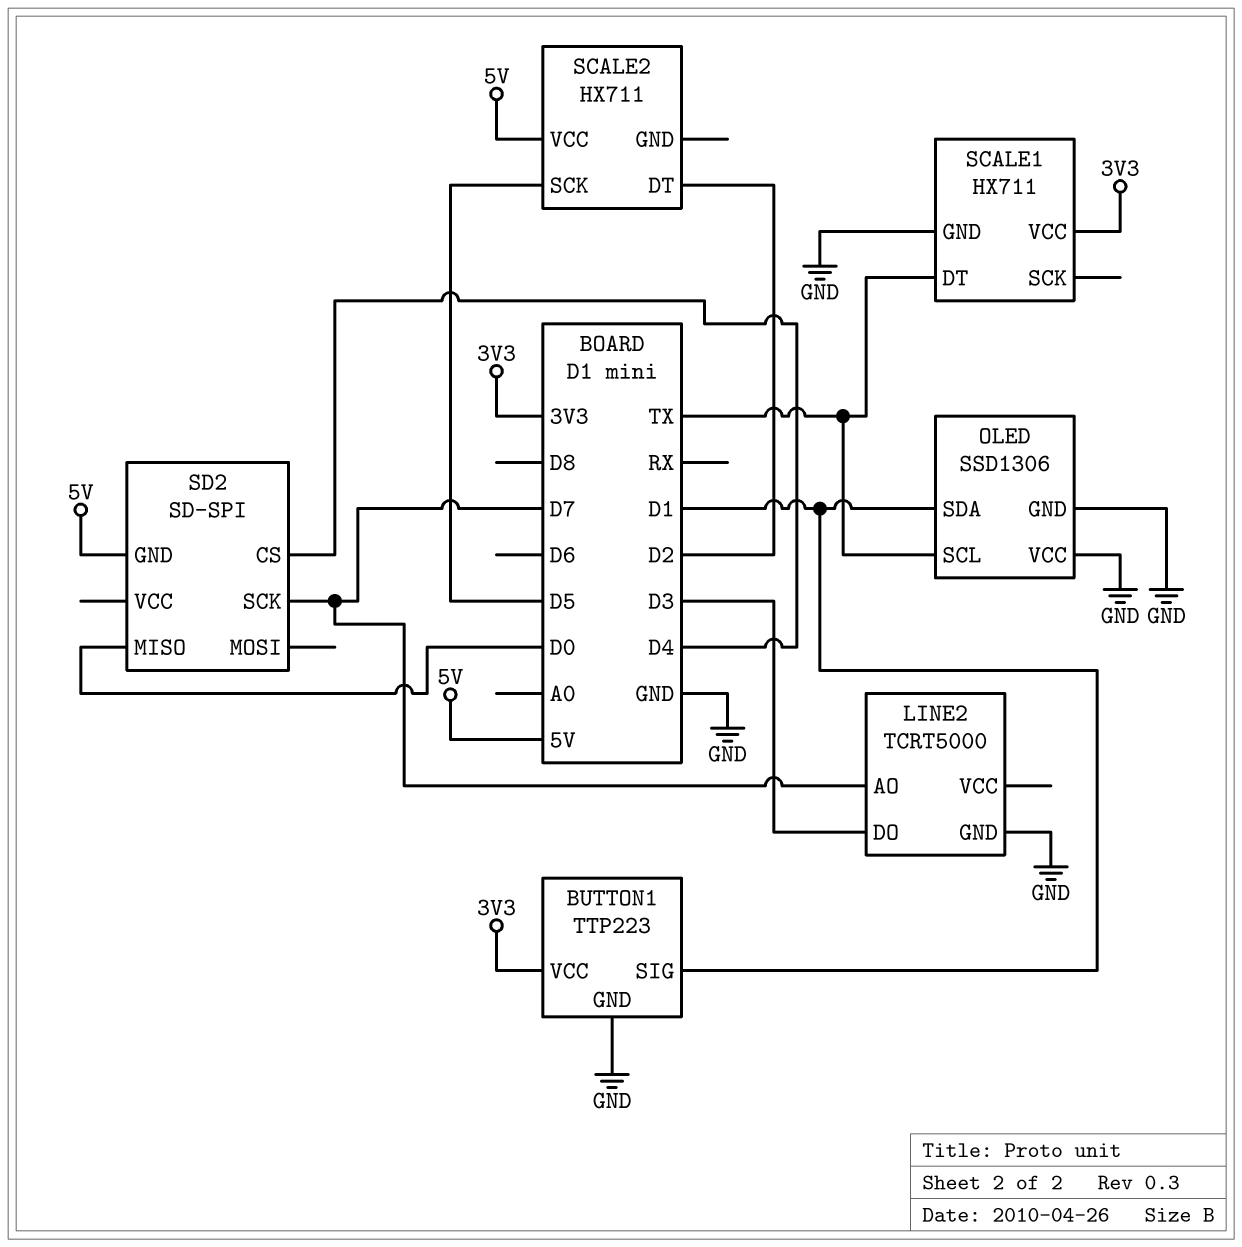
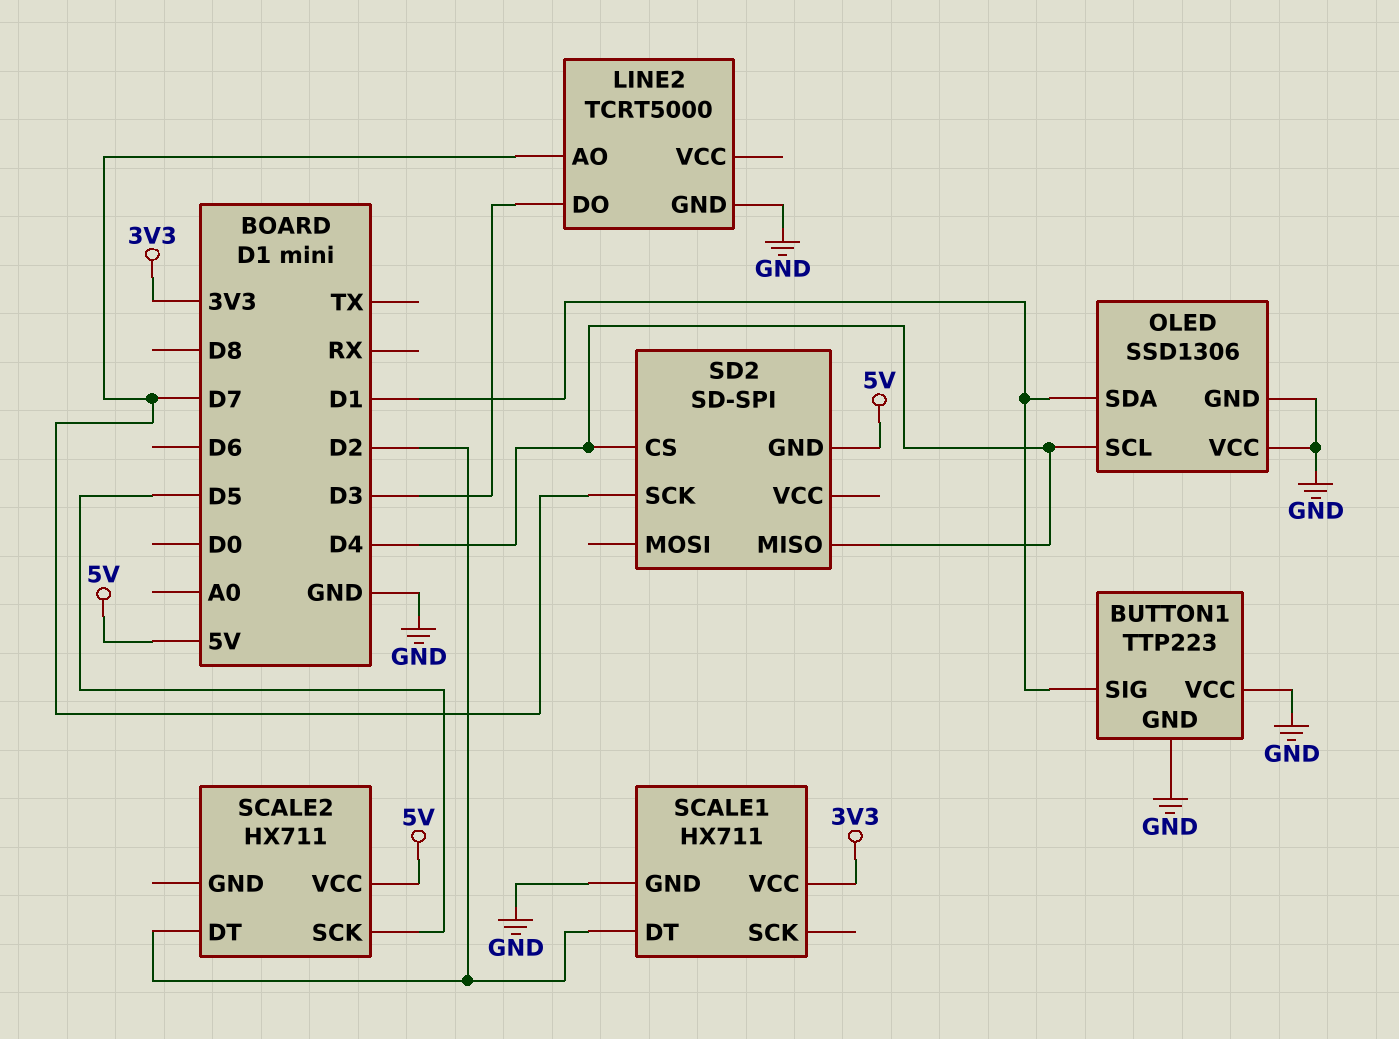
BUTTON1 pin VCC: 3V3 -> GND
OLED pin SCL: TX -> D4
SCALE1 pin DT: TX -> D2
SD2 pin MISO: D0 -> D4

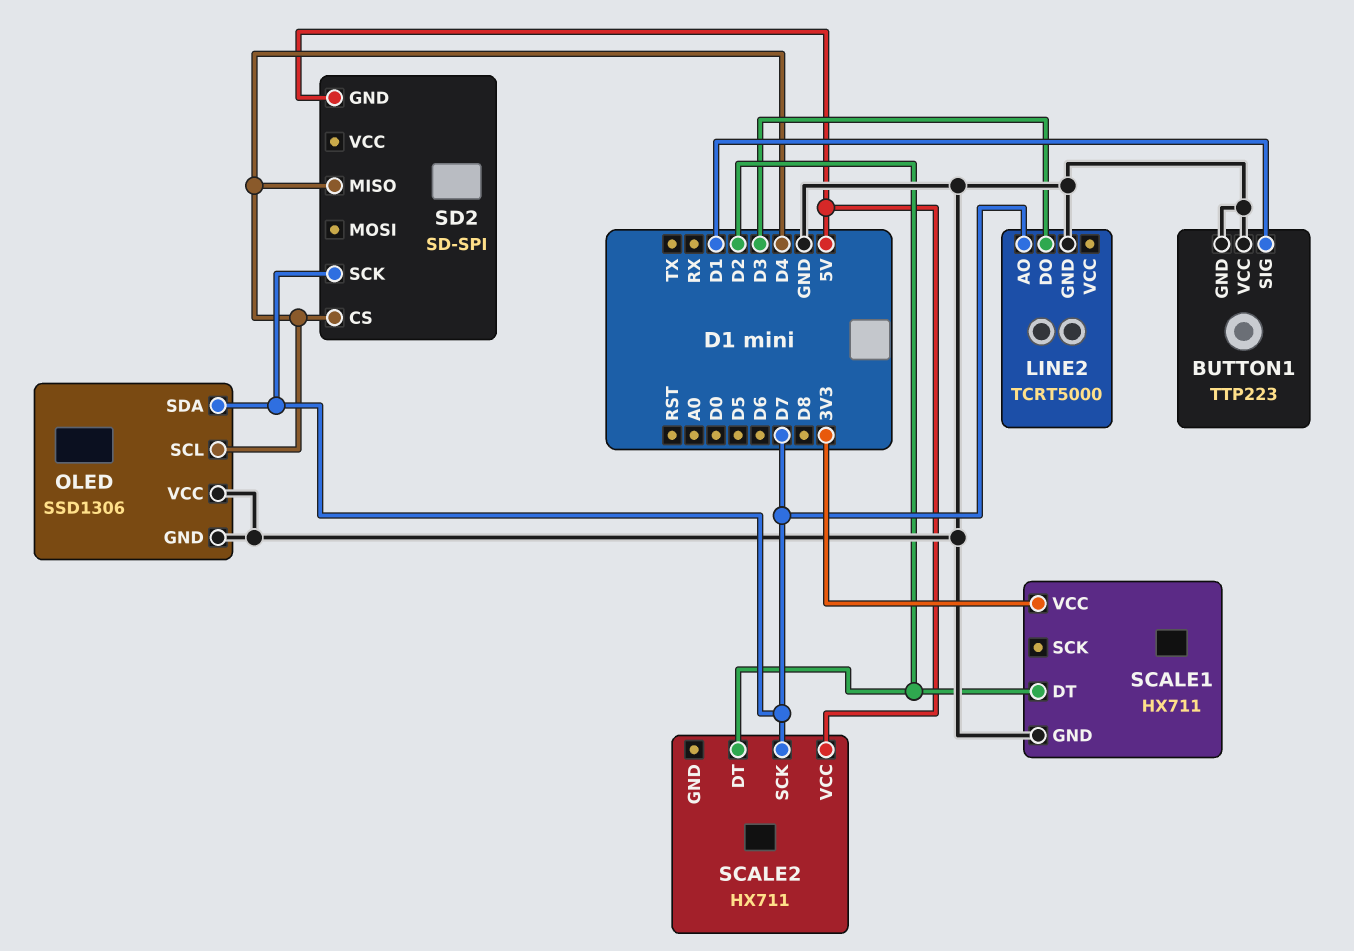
OLED pin SDA: D1 -> D7
SCALE2 pin SCK: D5 -> D7

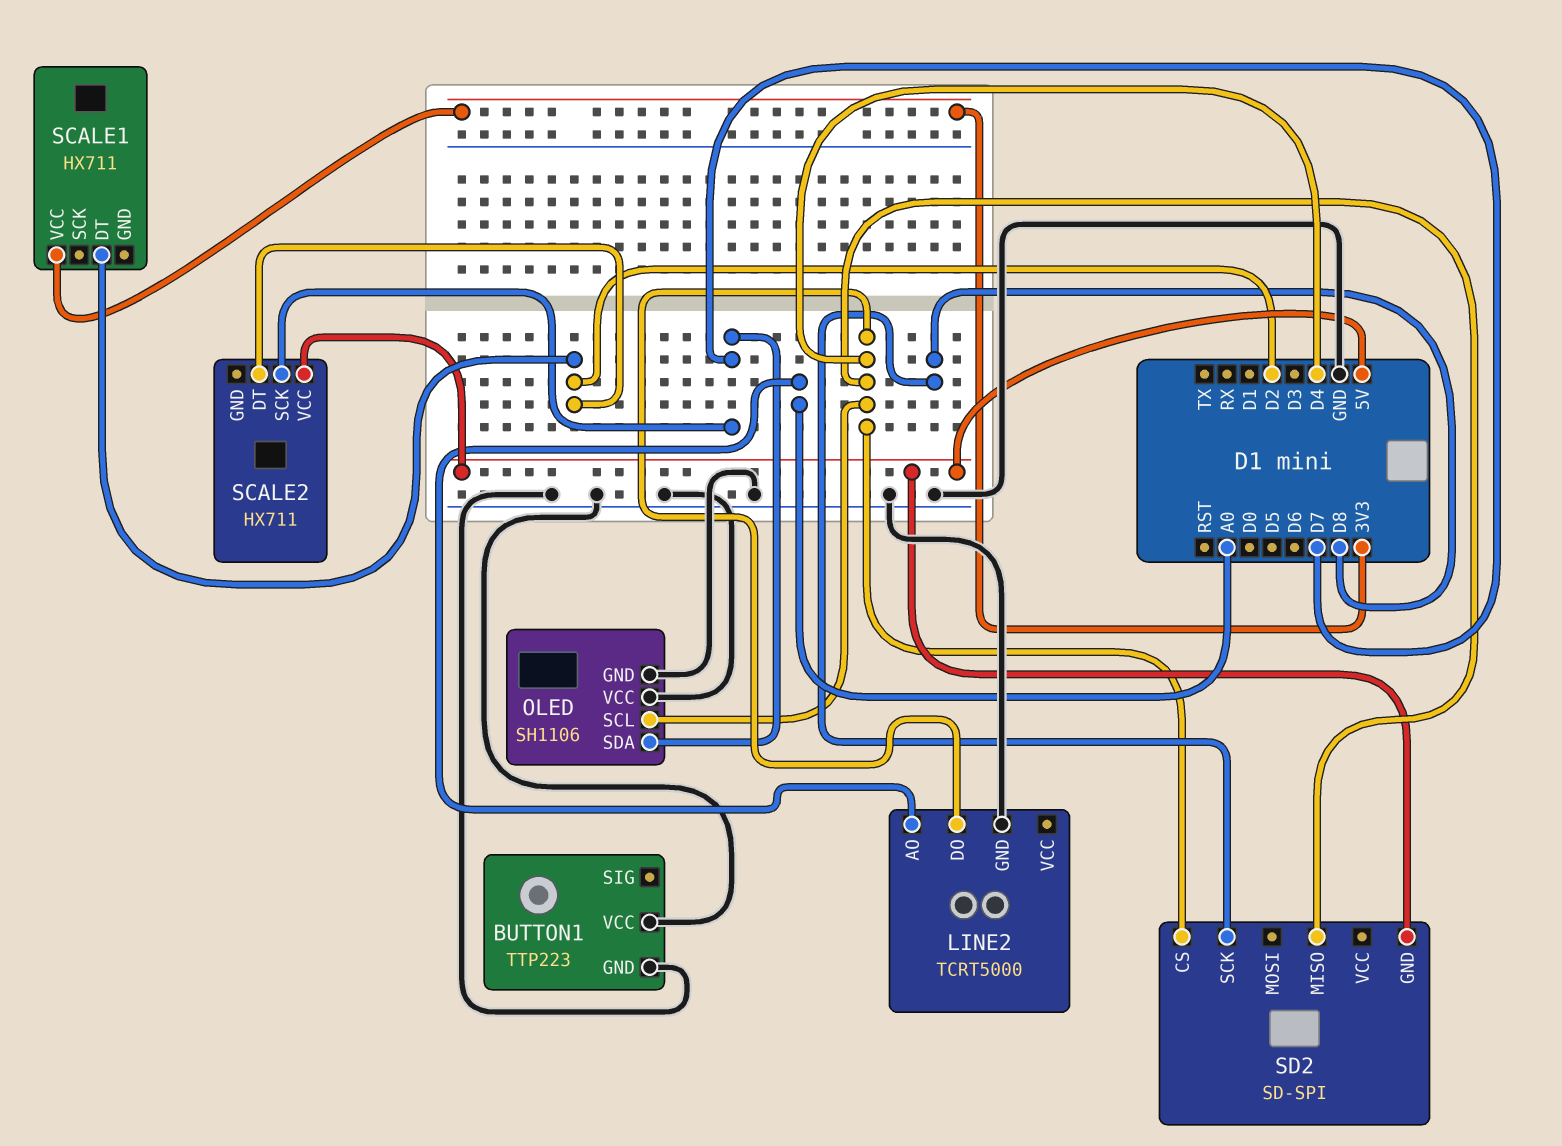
BUTTON1 pin SIG: D1 -> none
LINE2 pin AO: D7 -> A0
LINE2 pin DO: D3 -> D4
OLED: SSD1306 -> SH1106
SCALE1 pin GND: GND -> none
SD2 pin SCK: D7 -> D8

